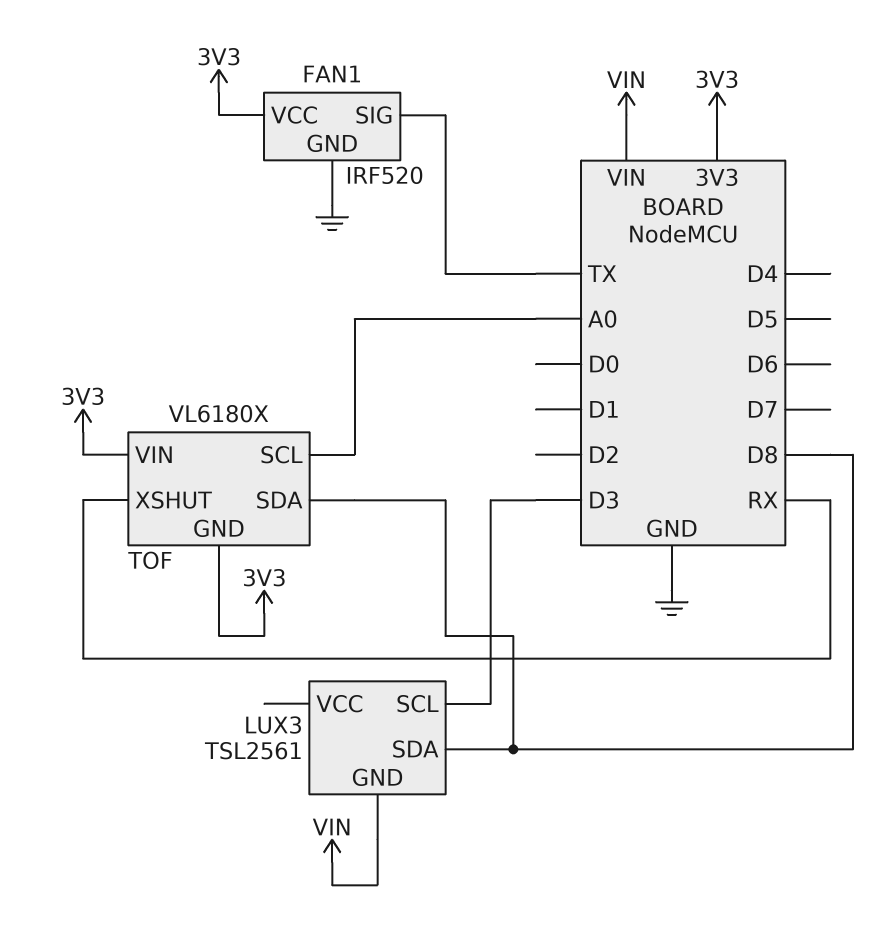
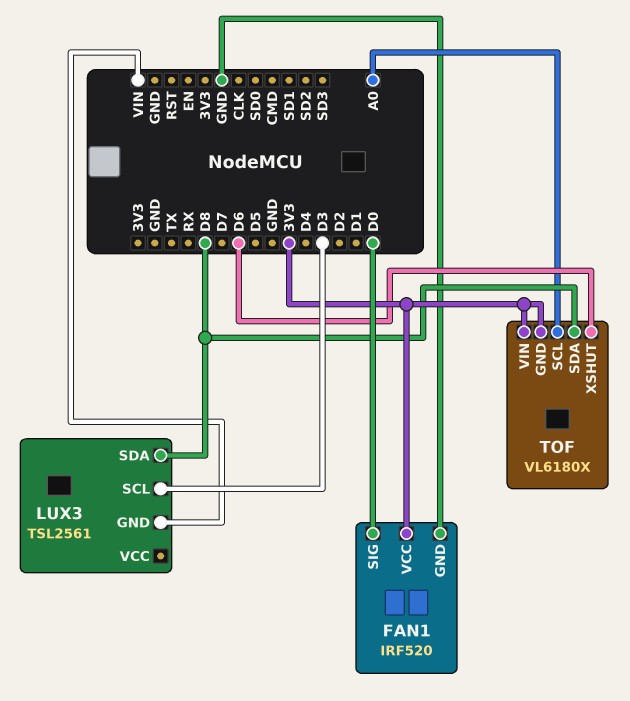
FAN1 pin SIG: TX -> D0
TOF pin XSHUT: RX -> D6

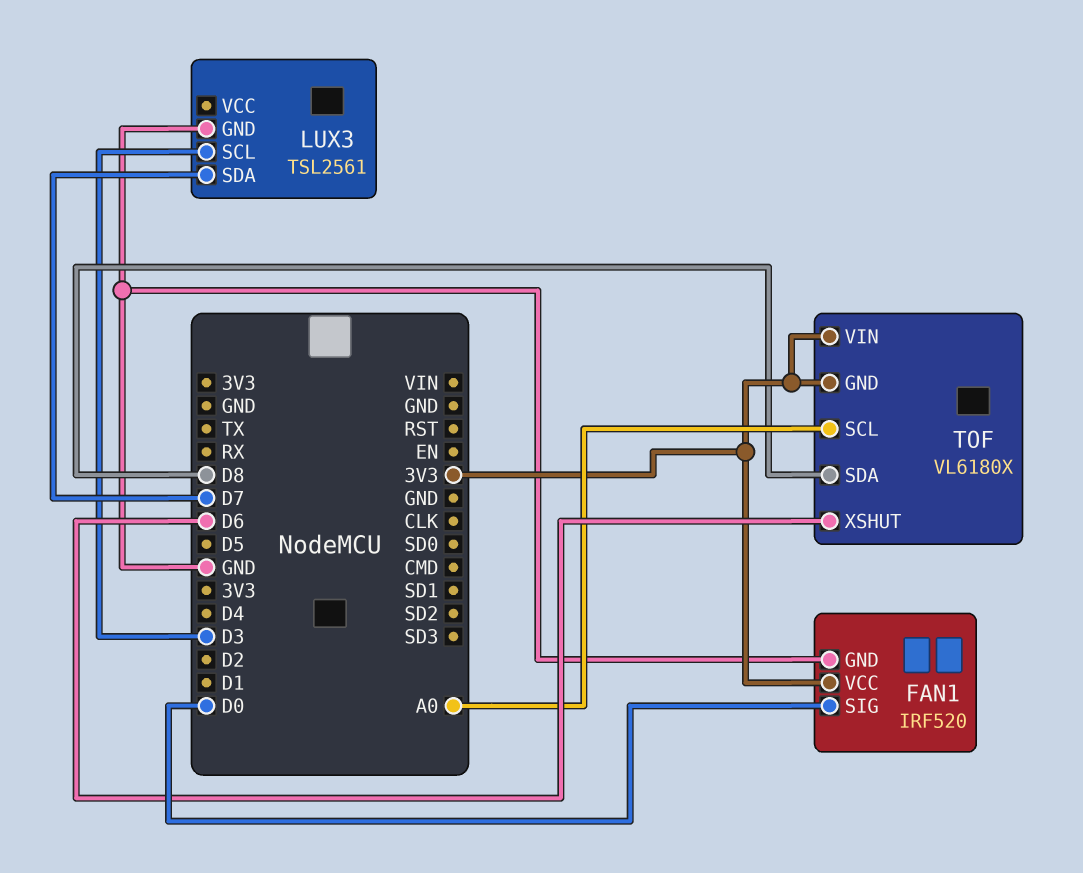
LUX3 pin GND: VIN -> GND
LUX3 pin SDA: D8 -> D7

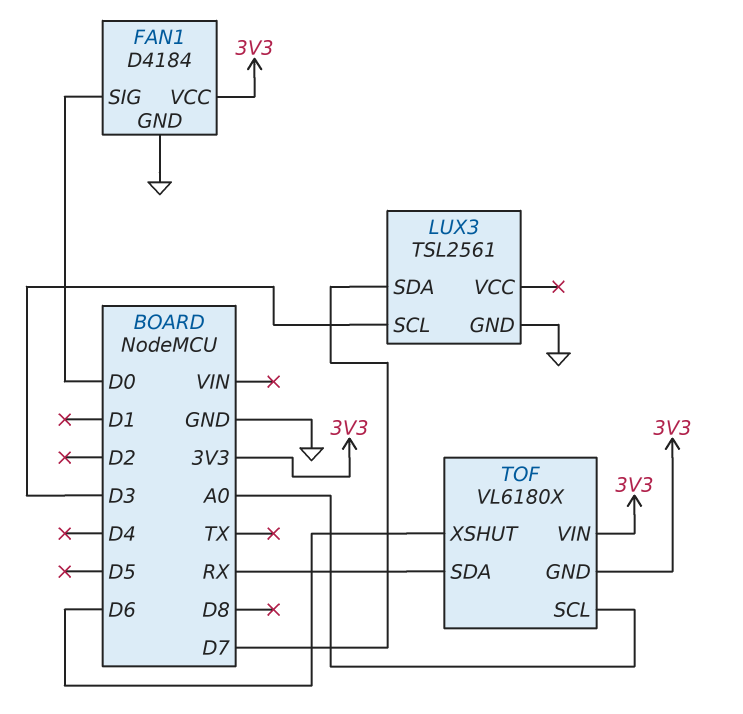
FAN1: IRF520 -> D4184
TOF pin SDA: D8 -> RX

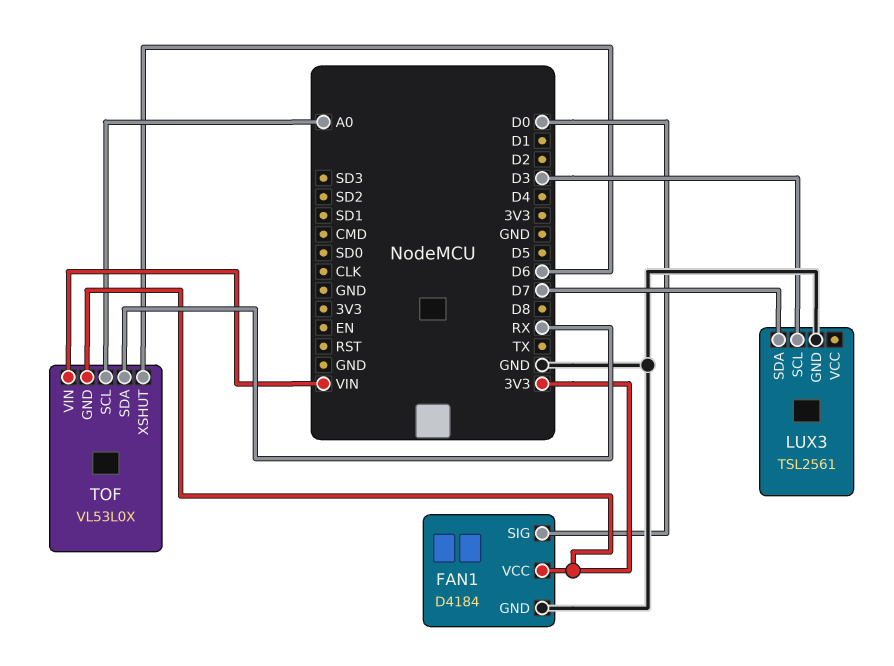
TOF: VL6180X -> VL53L0X
TOF pin VIN: 3V3 -> VIN

